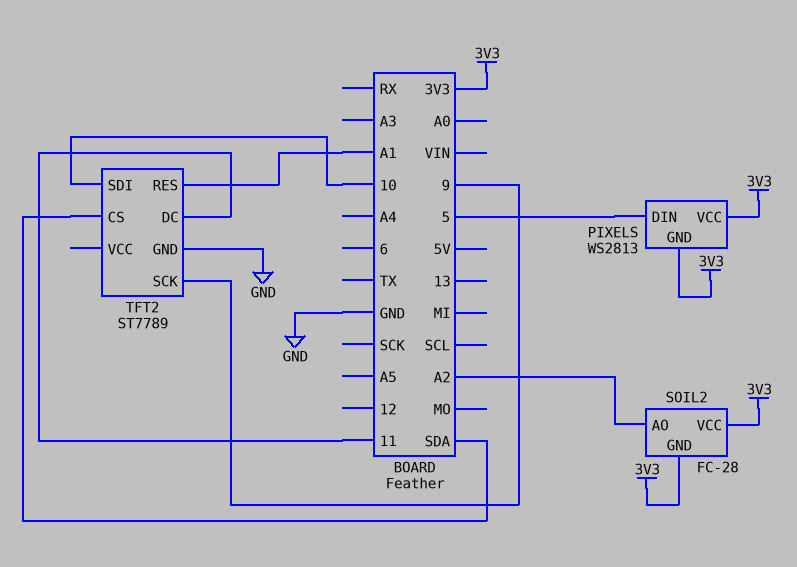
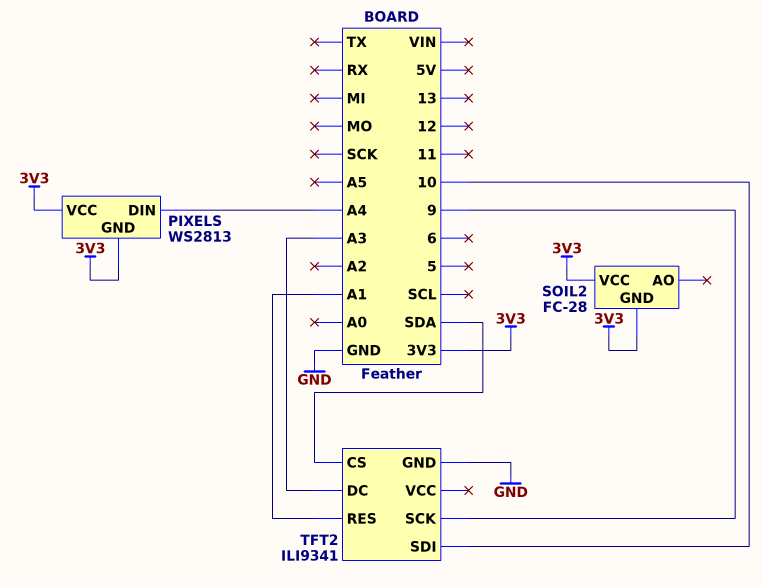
PIXELS pin DIN: 5 -> A4
SOIL2 pin AO: A2 -> none
TFT2: ST7789 -> ILI9341
TFT2 pin DC: 11 -> A3

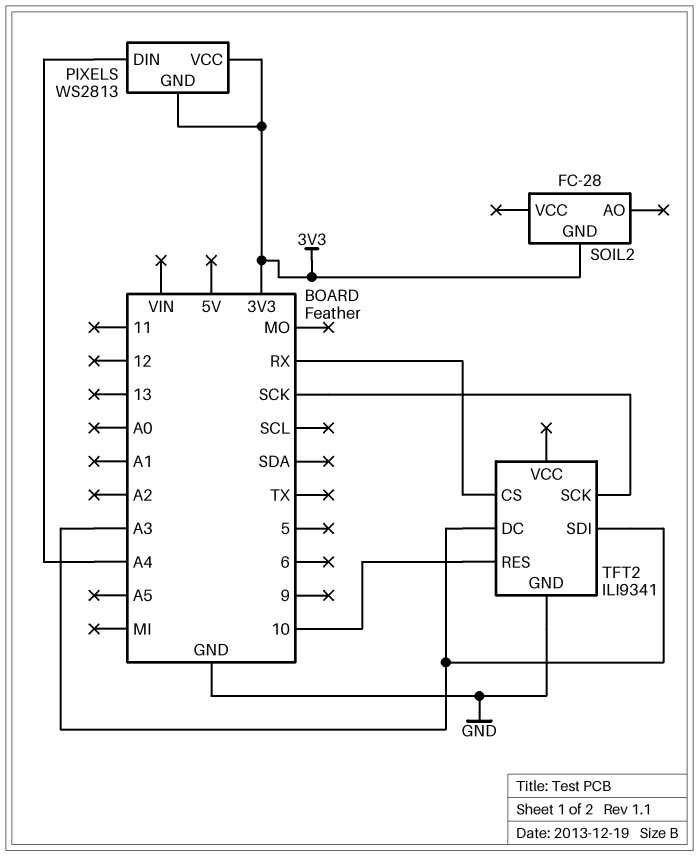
SOIL2 pin VCC: 3V3 -> none
TFT2 pin CS: SDA -> RX
TFT2 pin RES: A1 -> 10
TFT2 pin SCK: 9 -> SCK
TFT2 pin SDI: 10 -> A3

